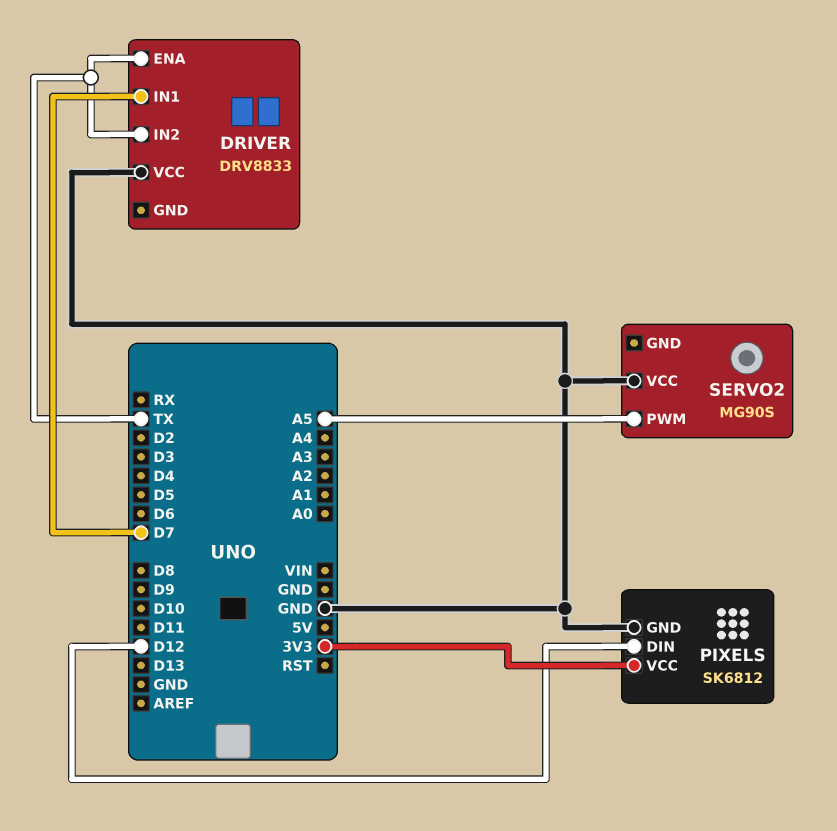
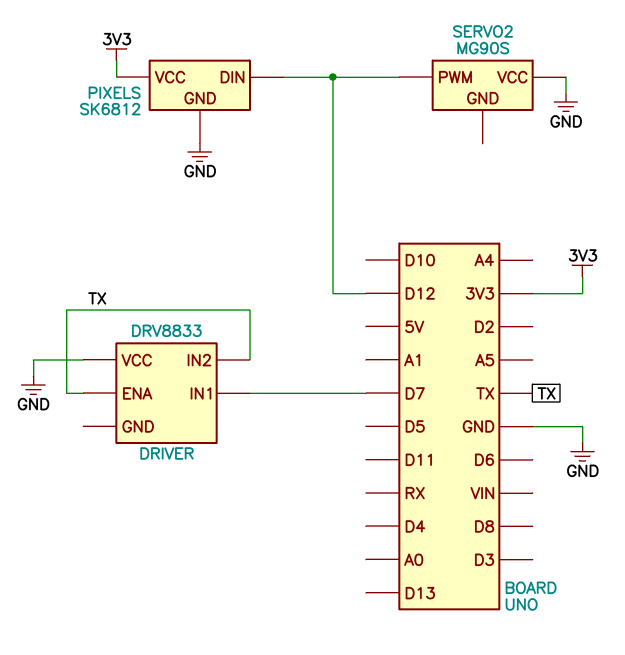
SERVO2 pin PWM: A5 -> D12

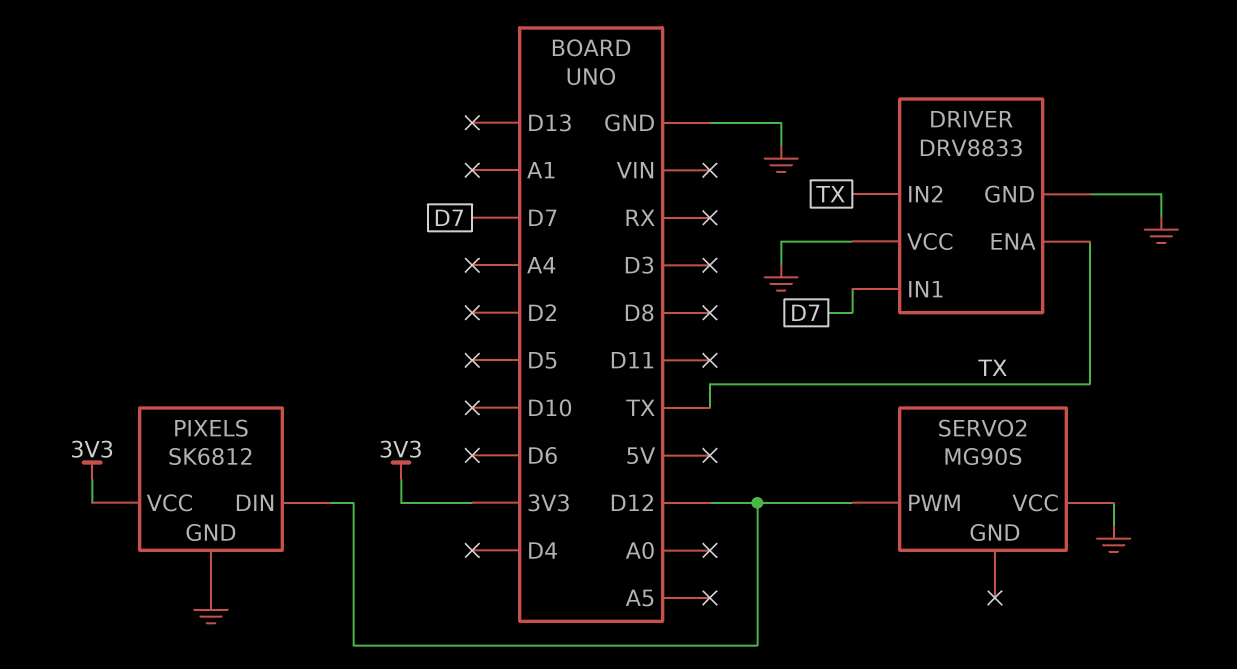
DRIVER pin GND: none -> GND

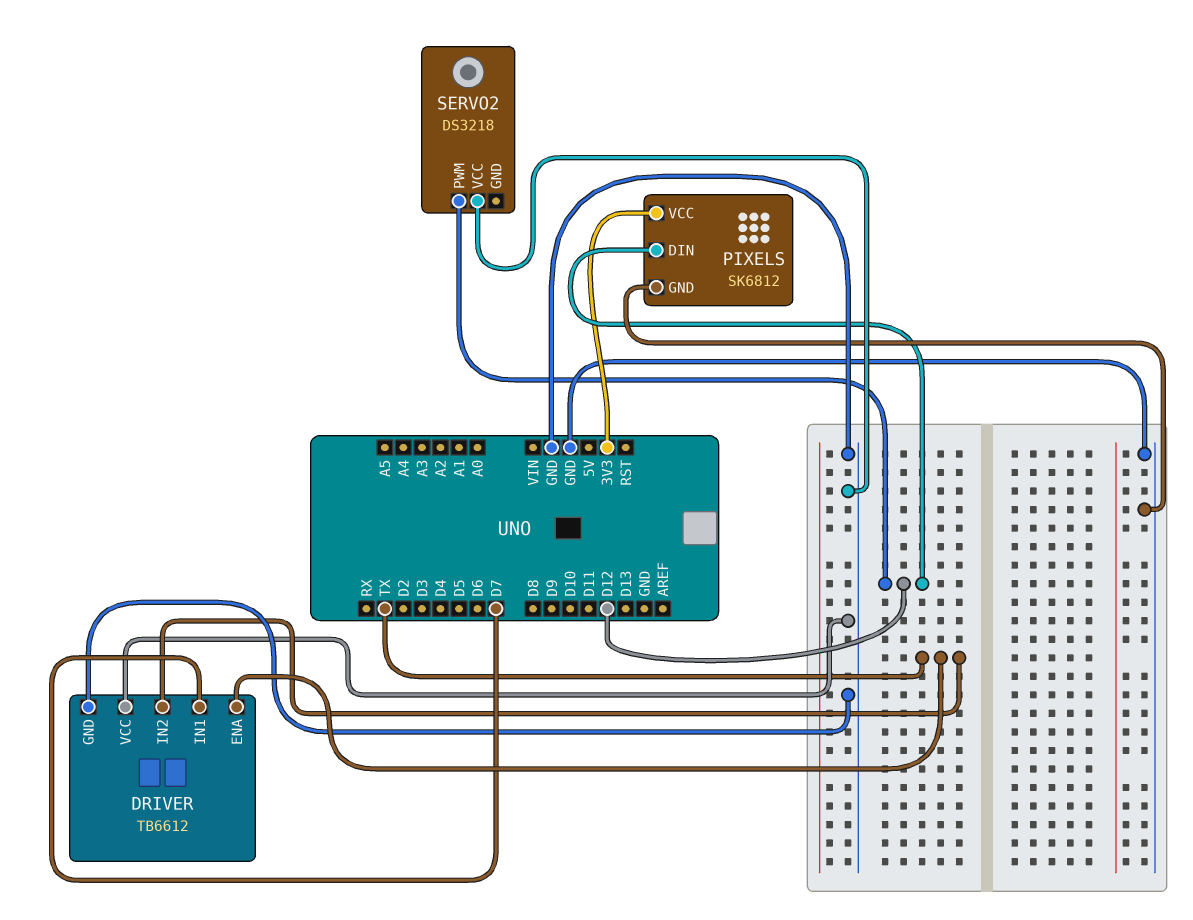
DRIVER: DRV8833 -> TB6612
SERVO2: MG90S -> DS3218

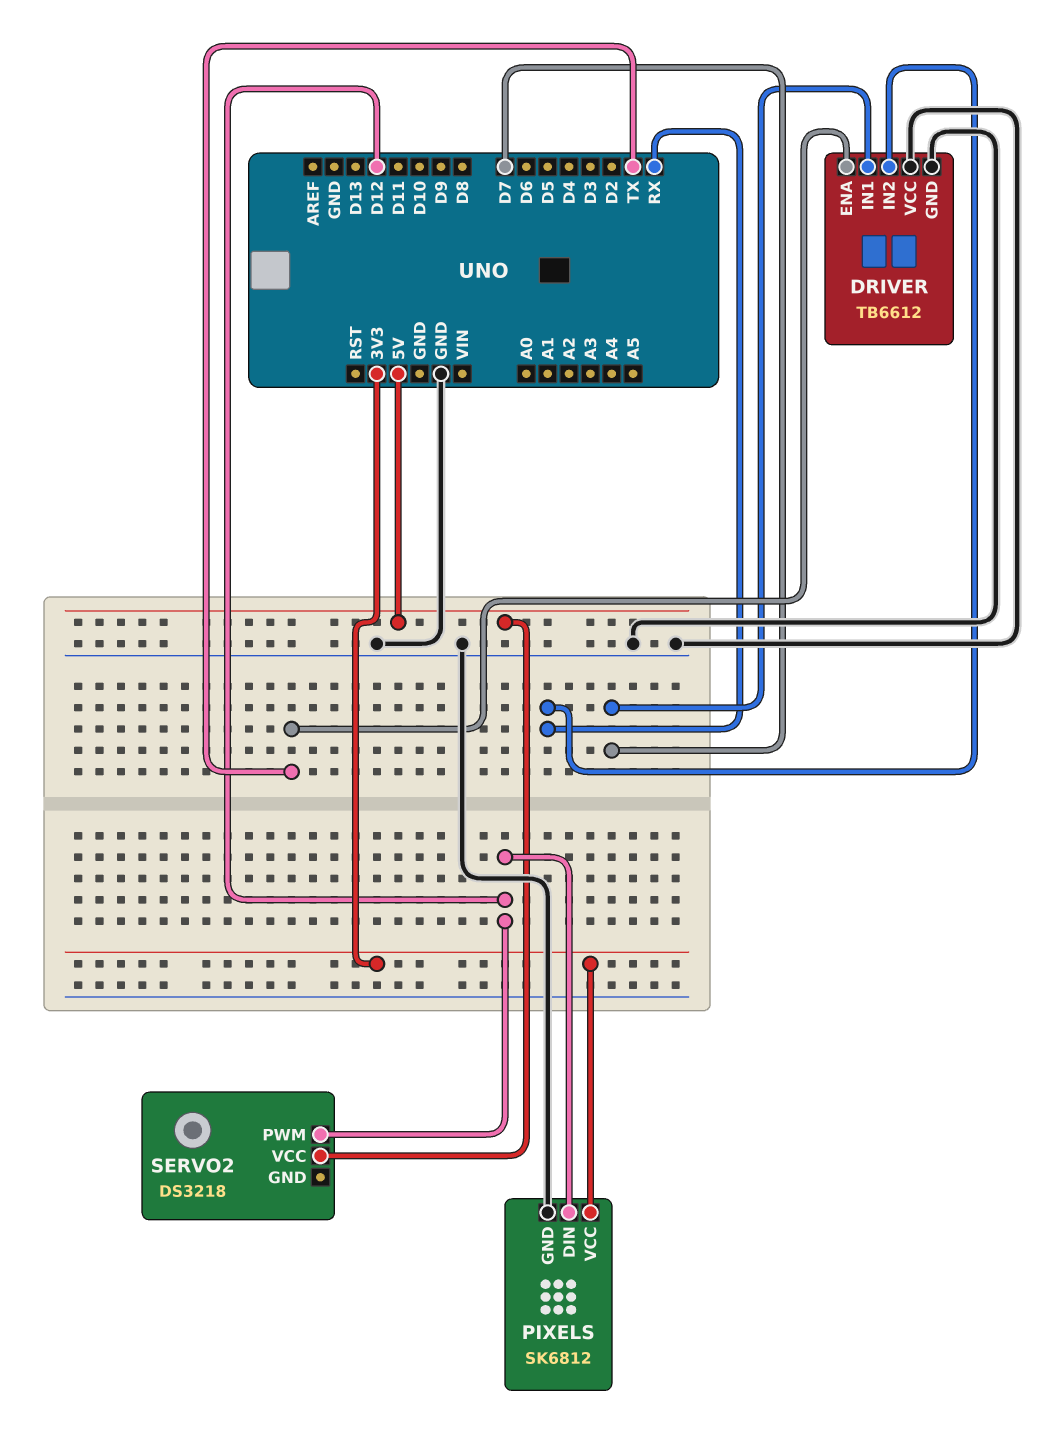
DRIVER pin IN2: TX -> RX
SERVO2 pin VCC: GND -> 5V

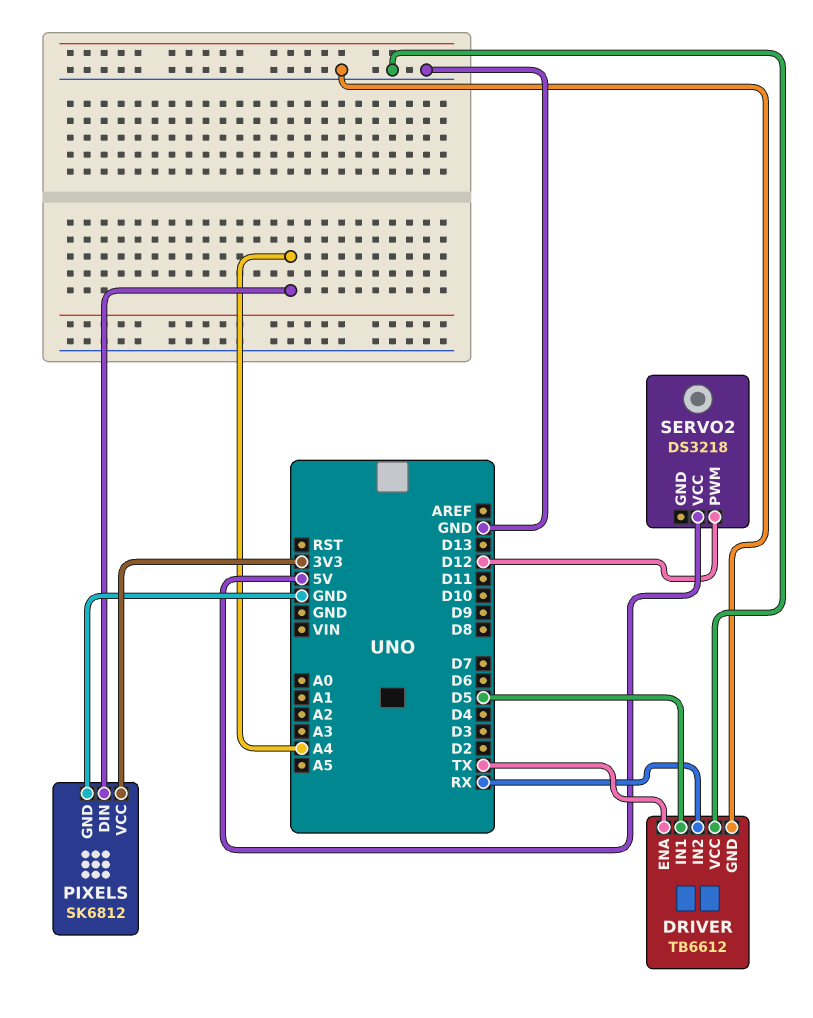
DRIVER pin IN1: D7 -> D5
PIXELS pin DIN: D12 -> A4

